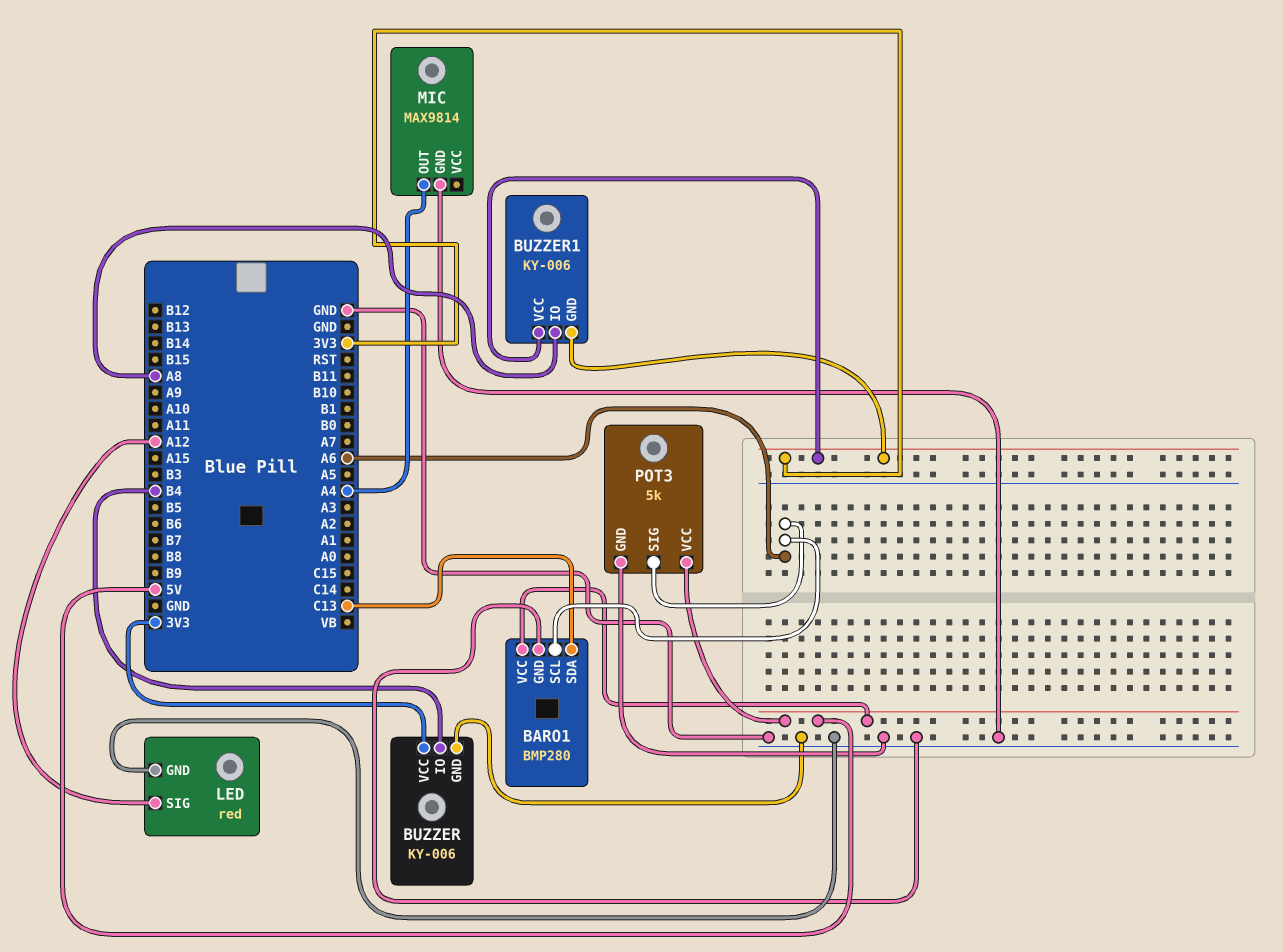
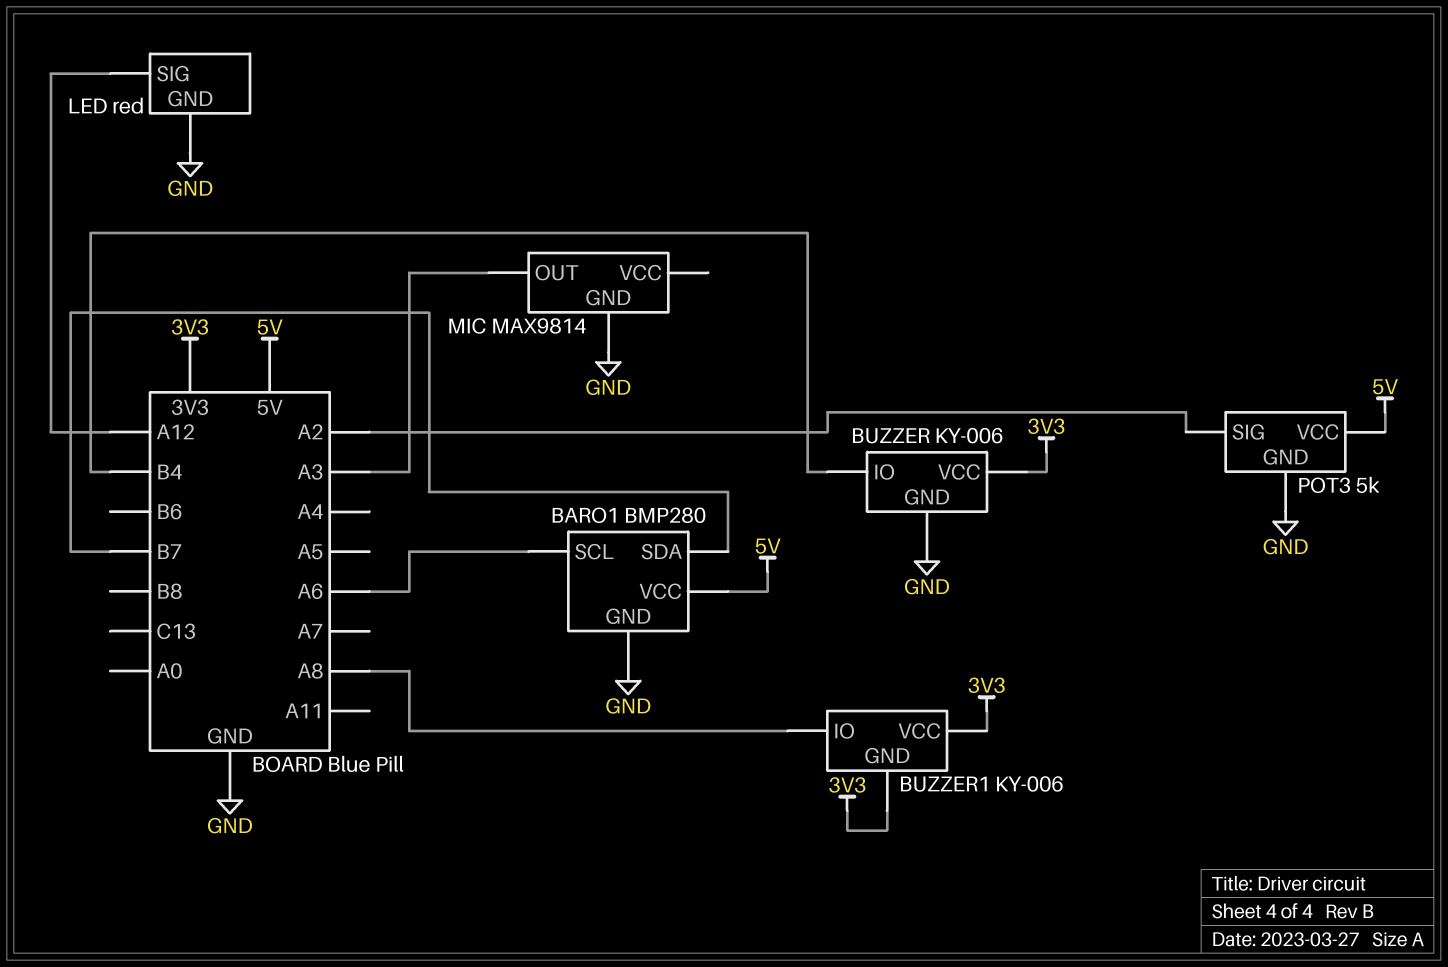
BARO1 pin SDA: C13 -> B7
MIC pin OUT: A4 -> A3
POT3 pin SIG: A6 -> A2

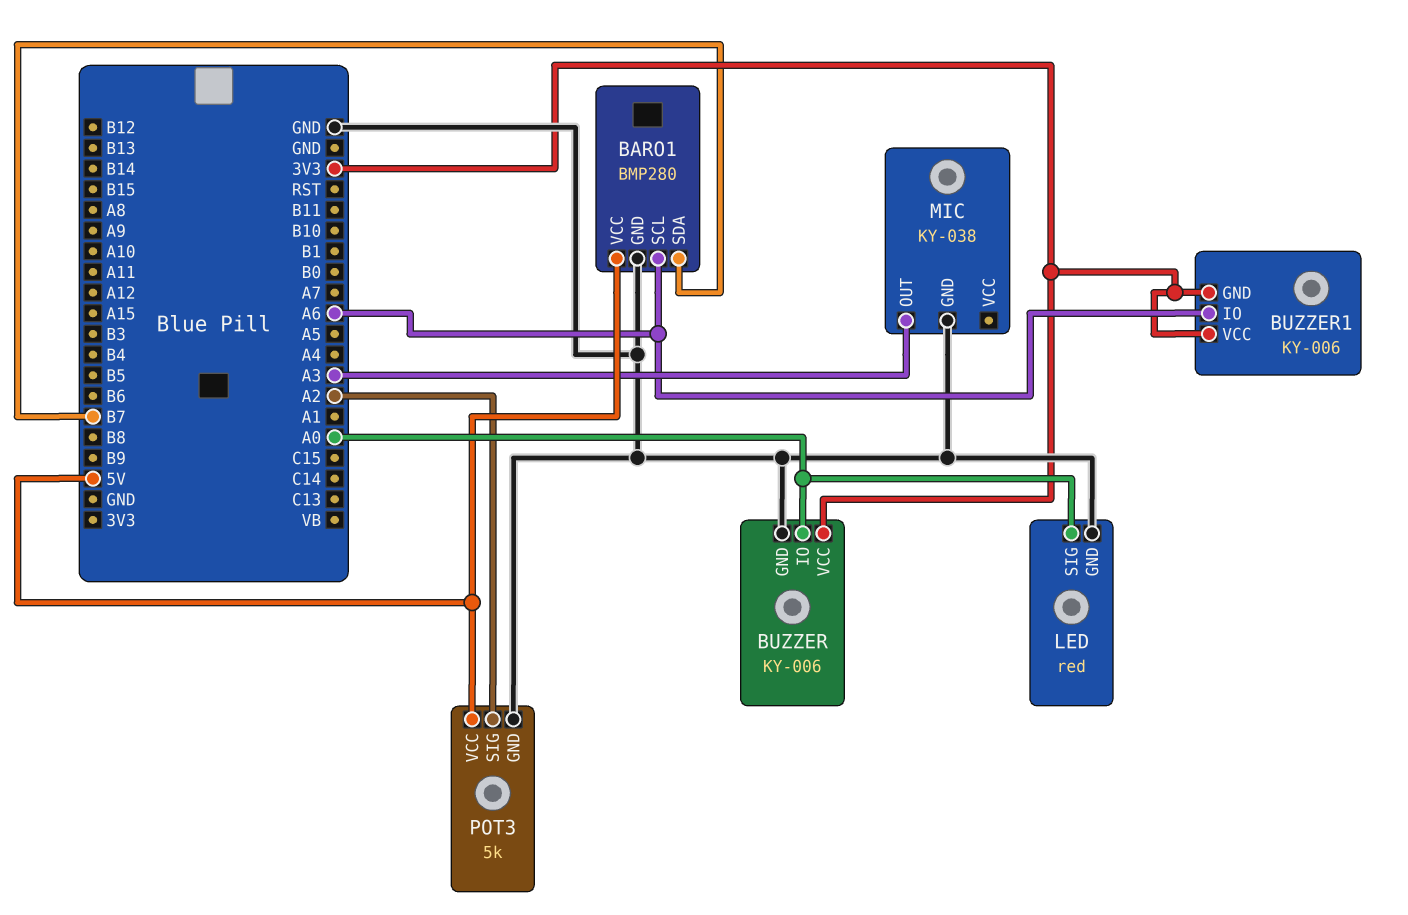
BUZZER pin IO: B4 -> A0
BUZZER1 pin IO: A8 -> A6
LED pin SIG: A12 -> A0
MIC: MAX9814 -> KY-038

